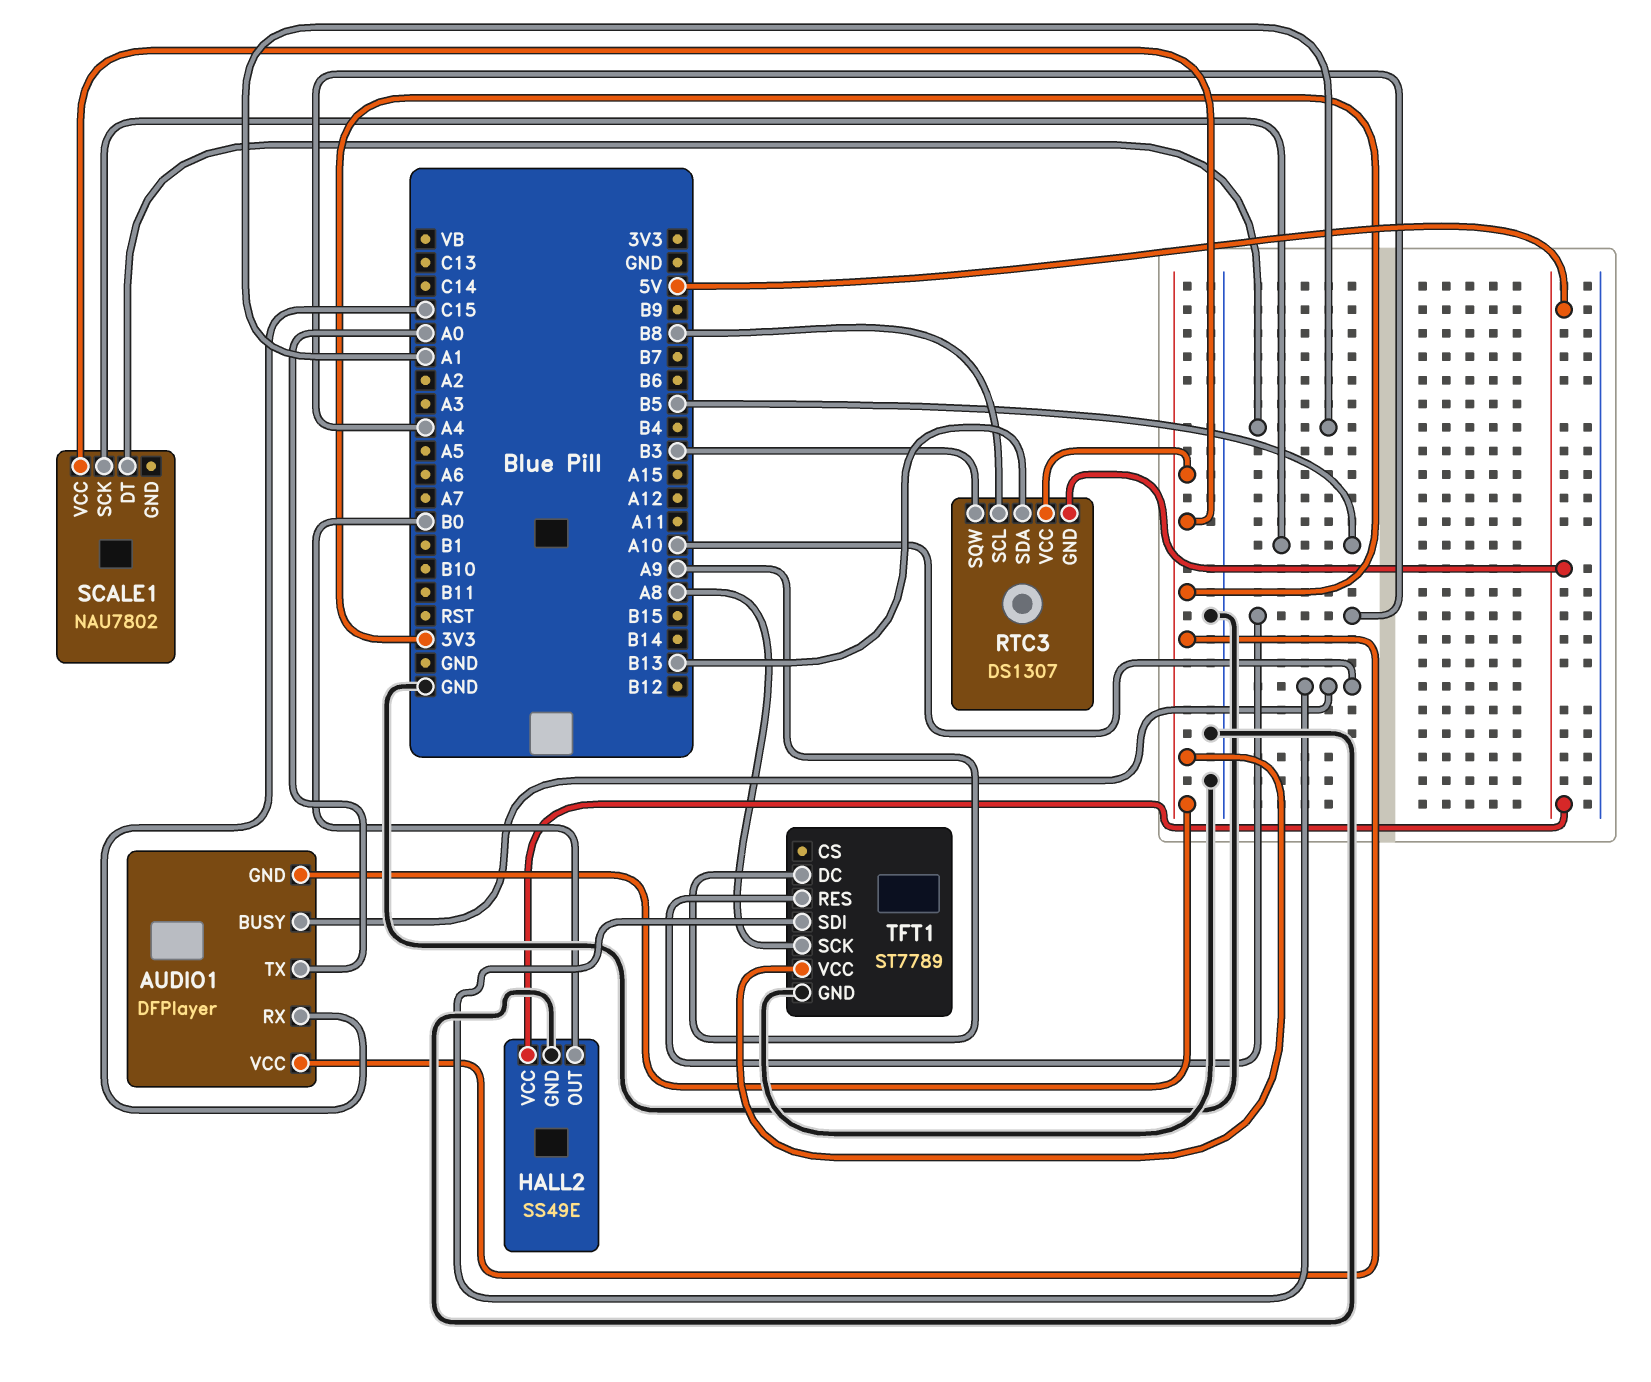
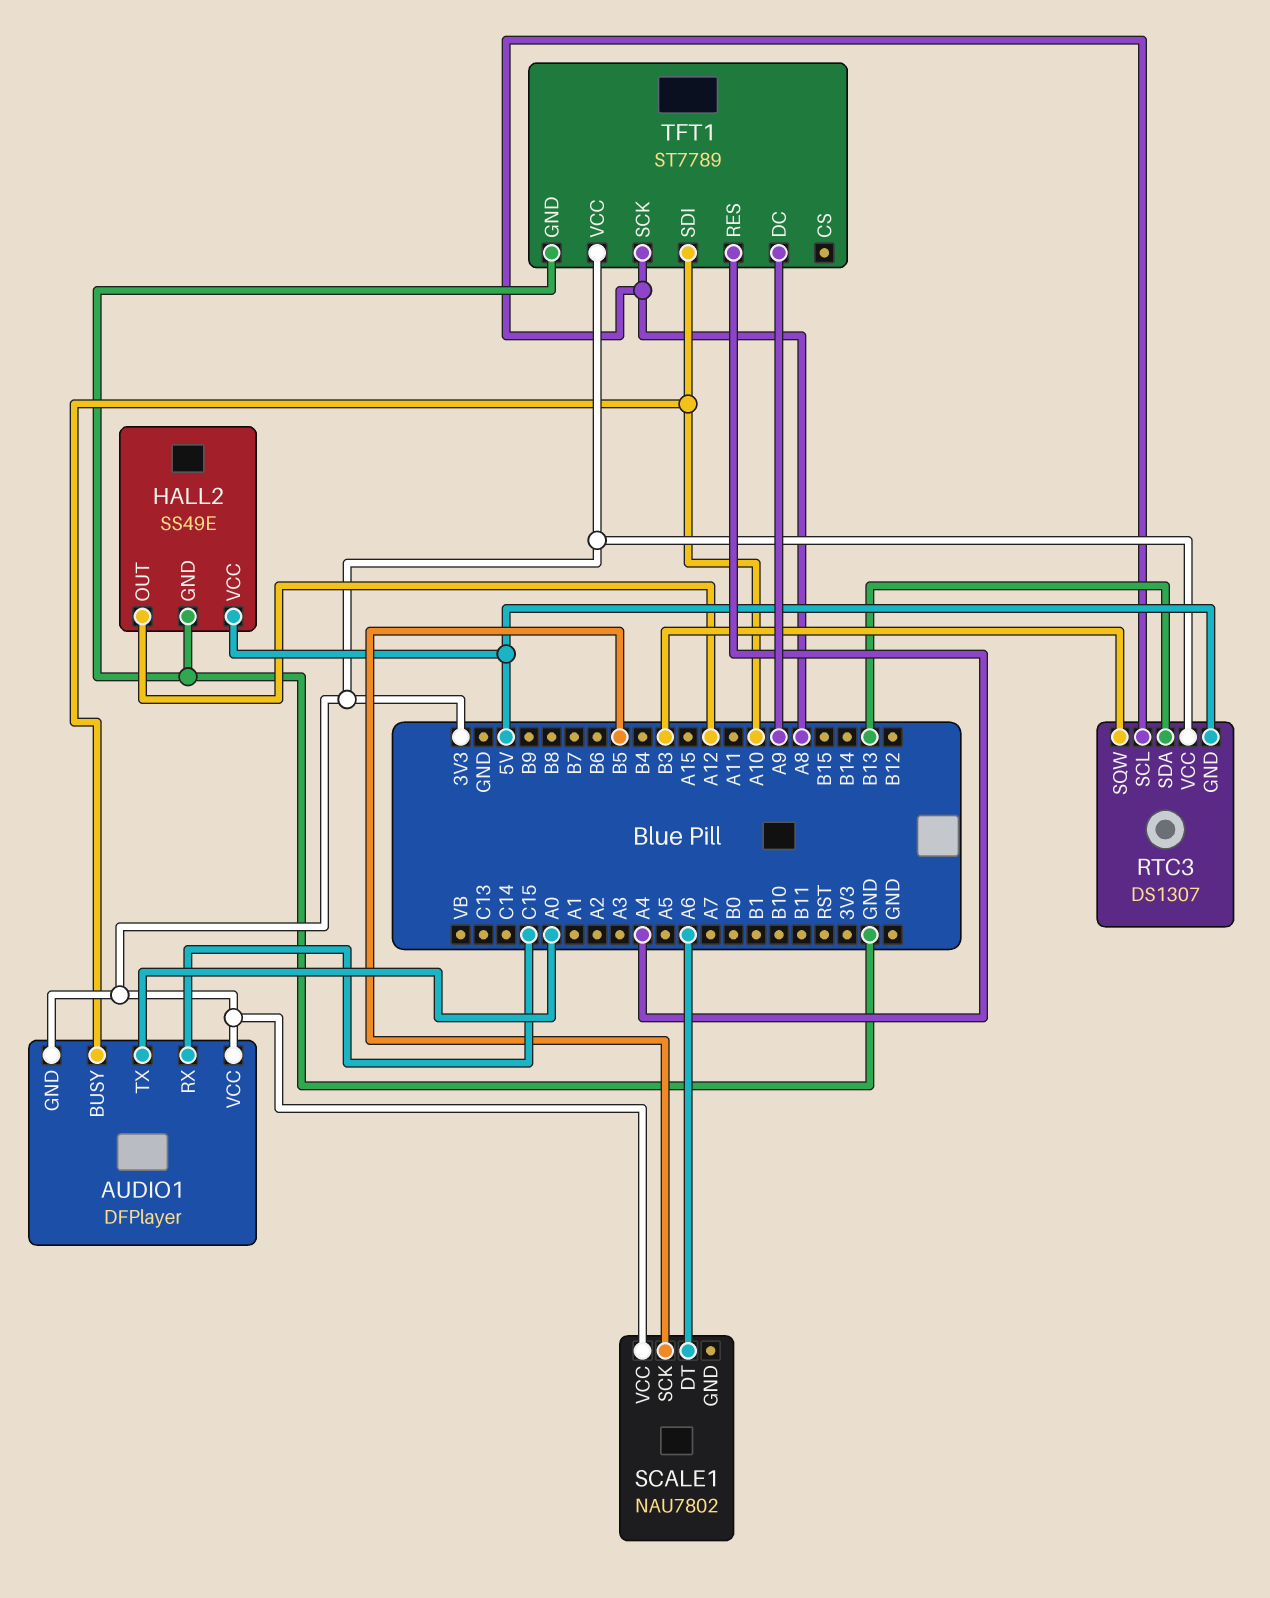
HALL2 pin OUT: B0 -> A12
RTC3 pin SCL: B8 -> A8
SCALE1 pin DT: A1 -> A6

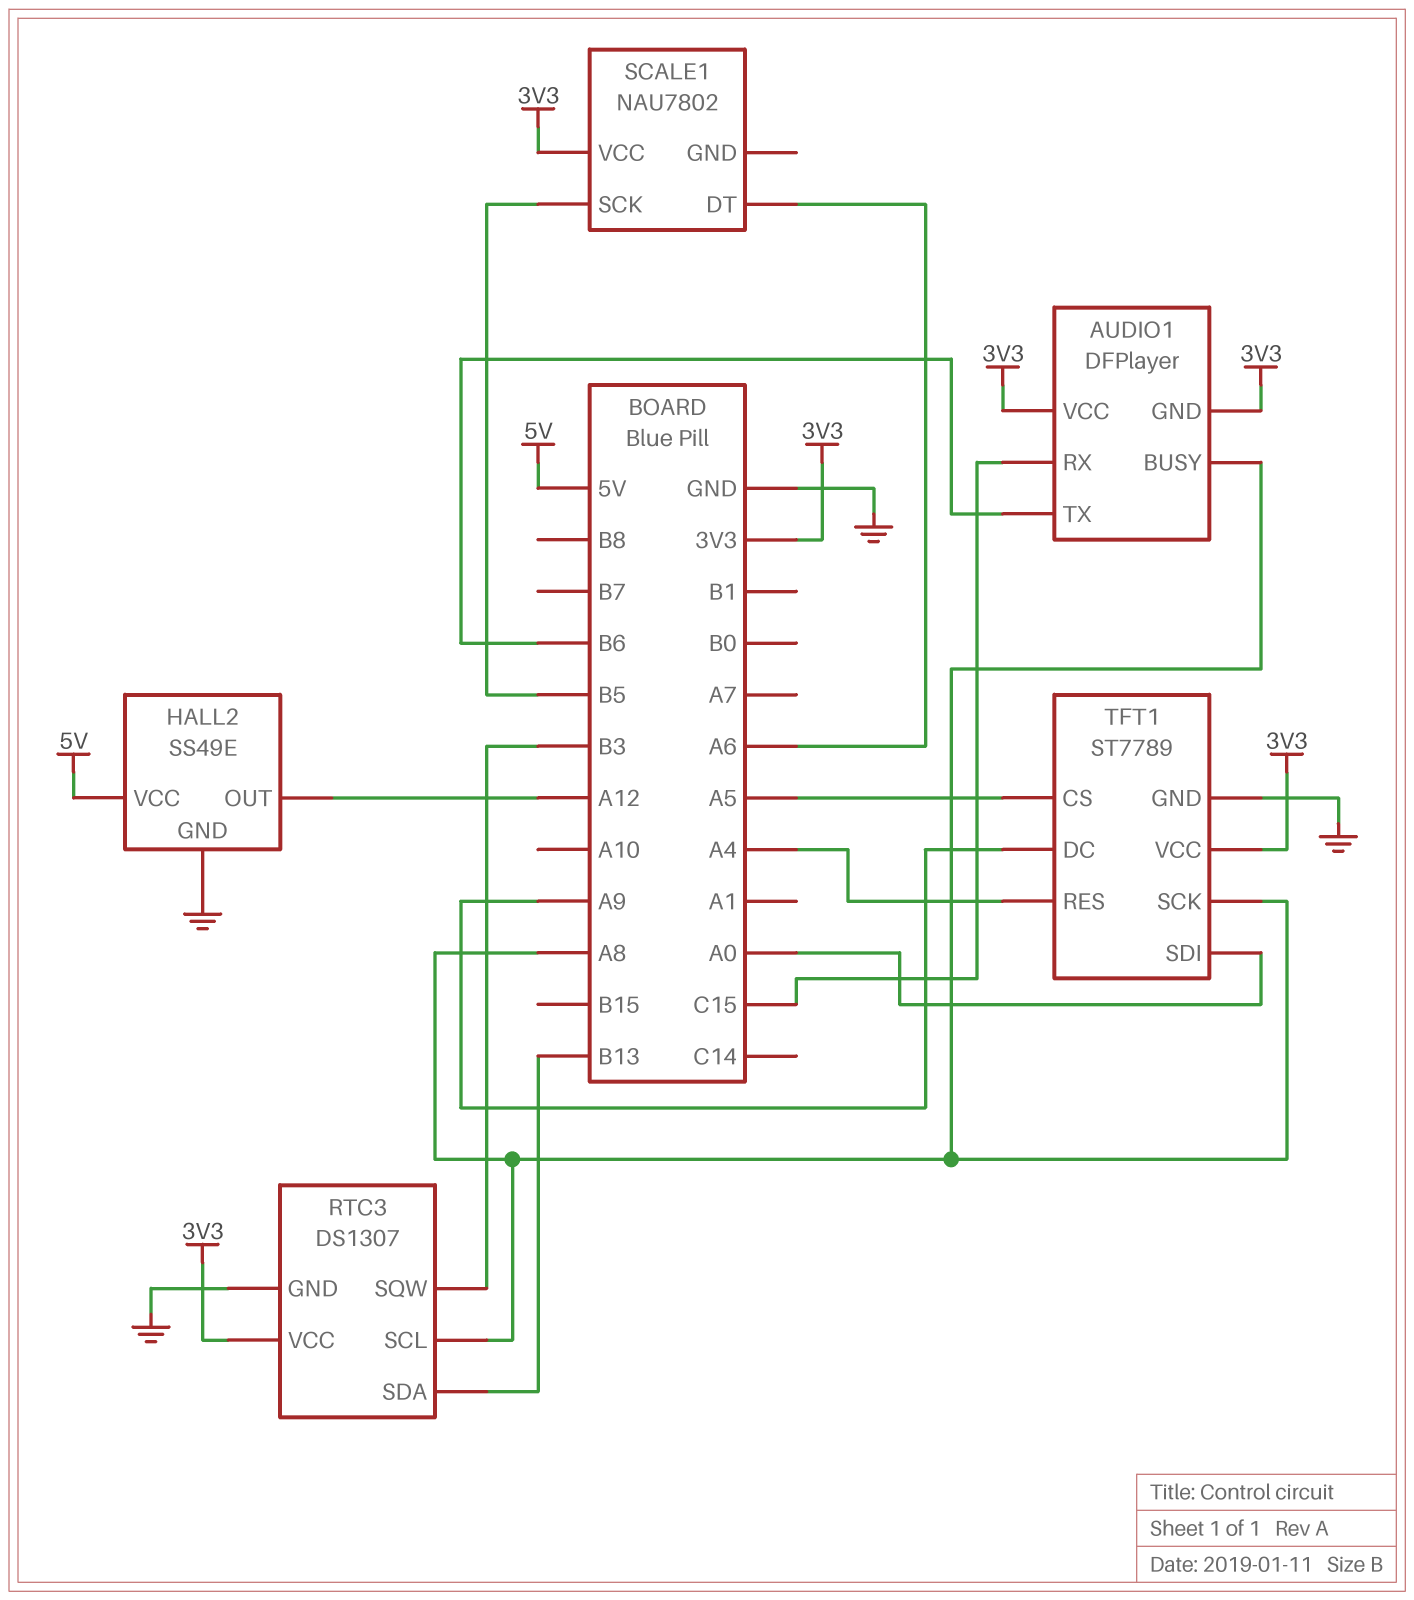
AUDIO1 pin BUSY: A10 -> A8
AUDIO1 pin TX: A0 -> B6
RTC3 pin GND: 5V -> GND
TFT1 pin CS: none -> A5
TFT1 pin SDI: A10 -> A0

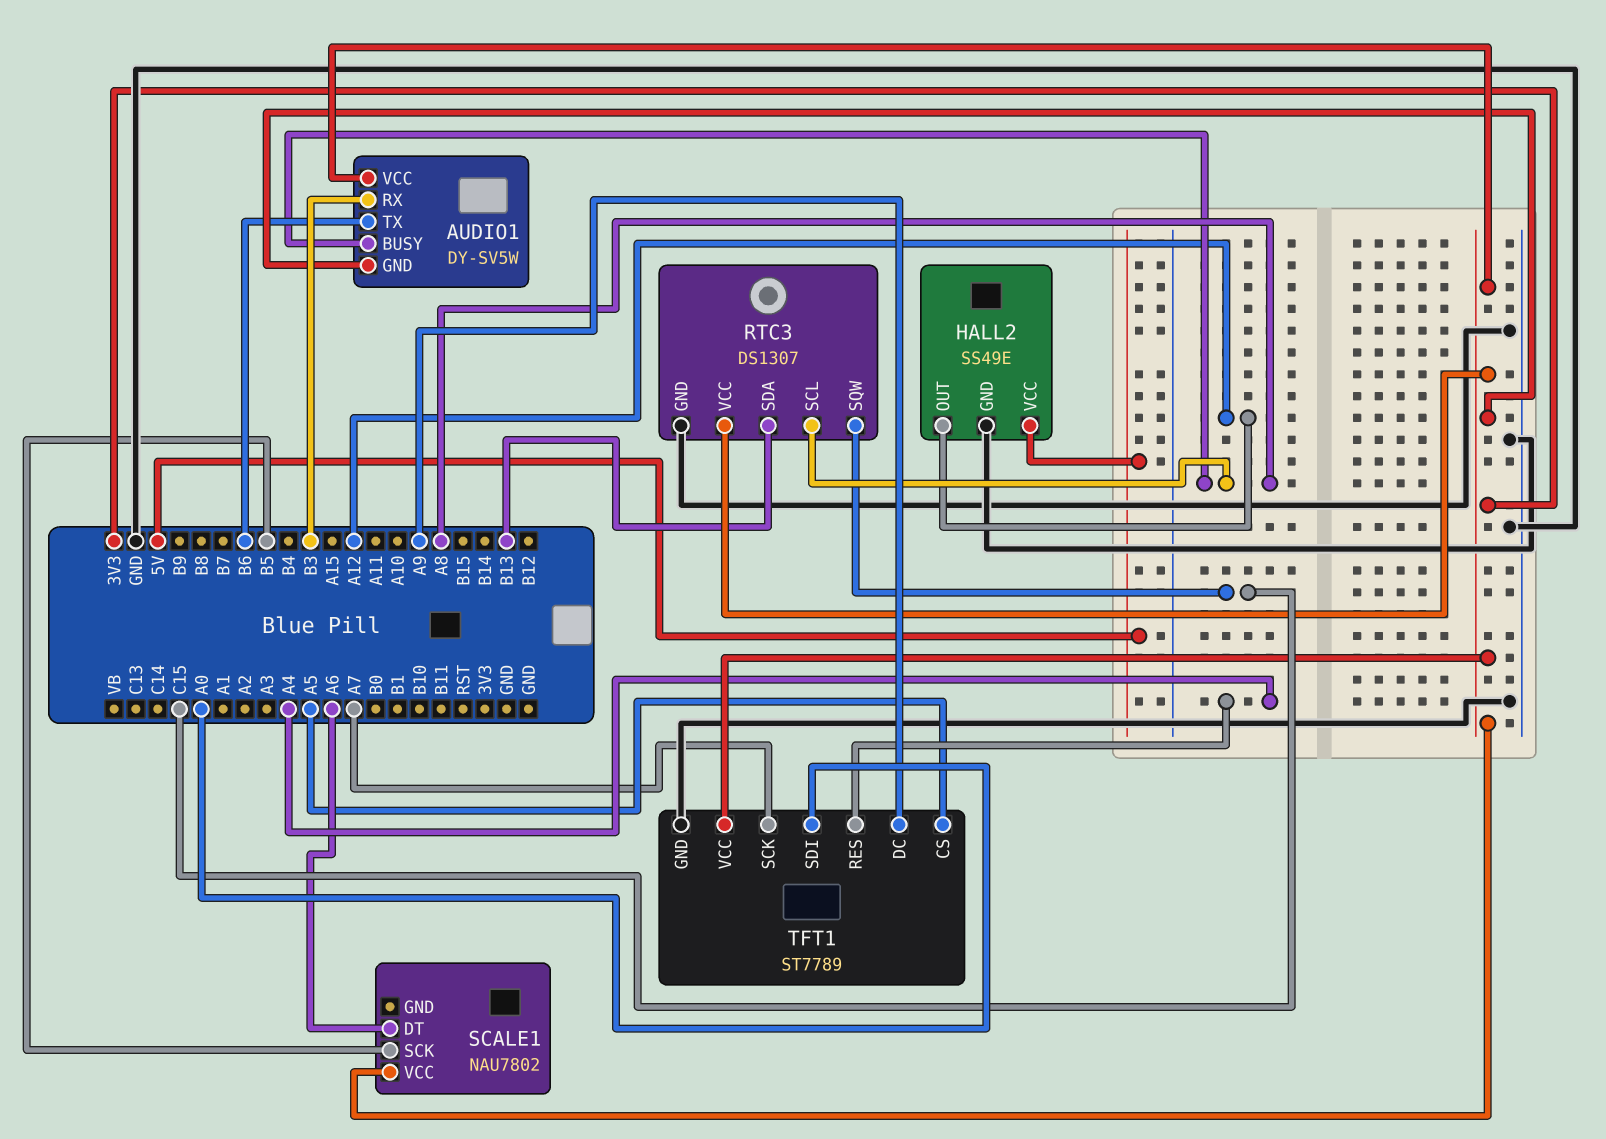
AUDIO1: DFPlayer -> DY-SV5W
AUDIO1 pin RX: C15 -> B3
RTC3 pin SQW: B3 -> C15
TFT1 pin SCK: A8 -> A7

